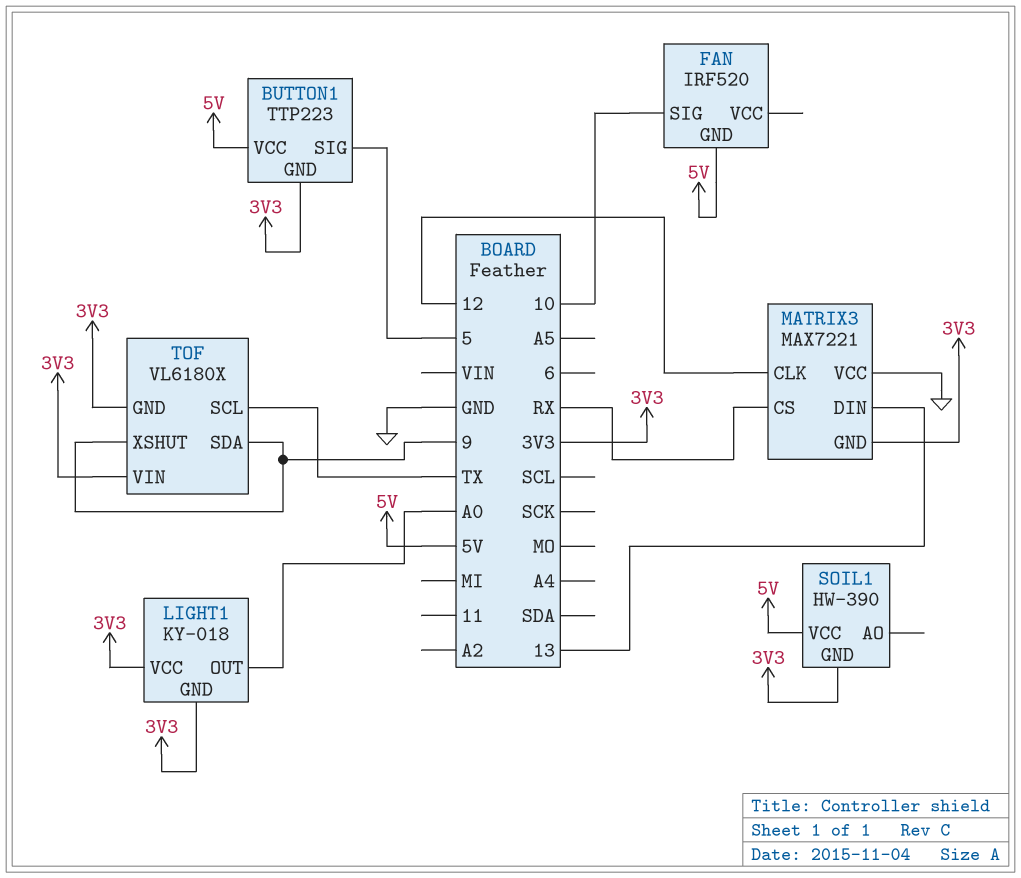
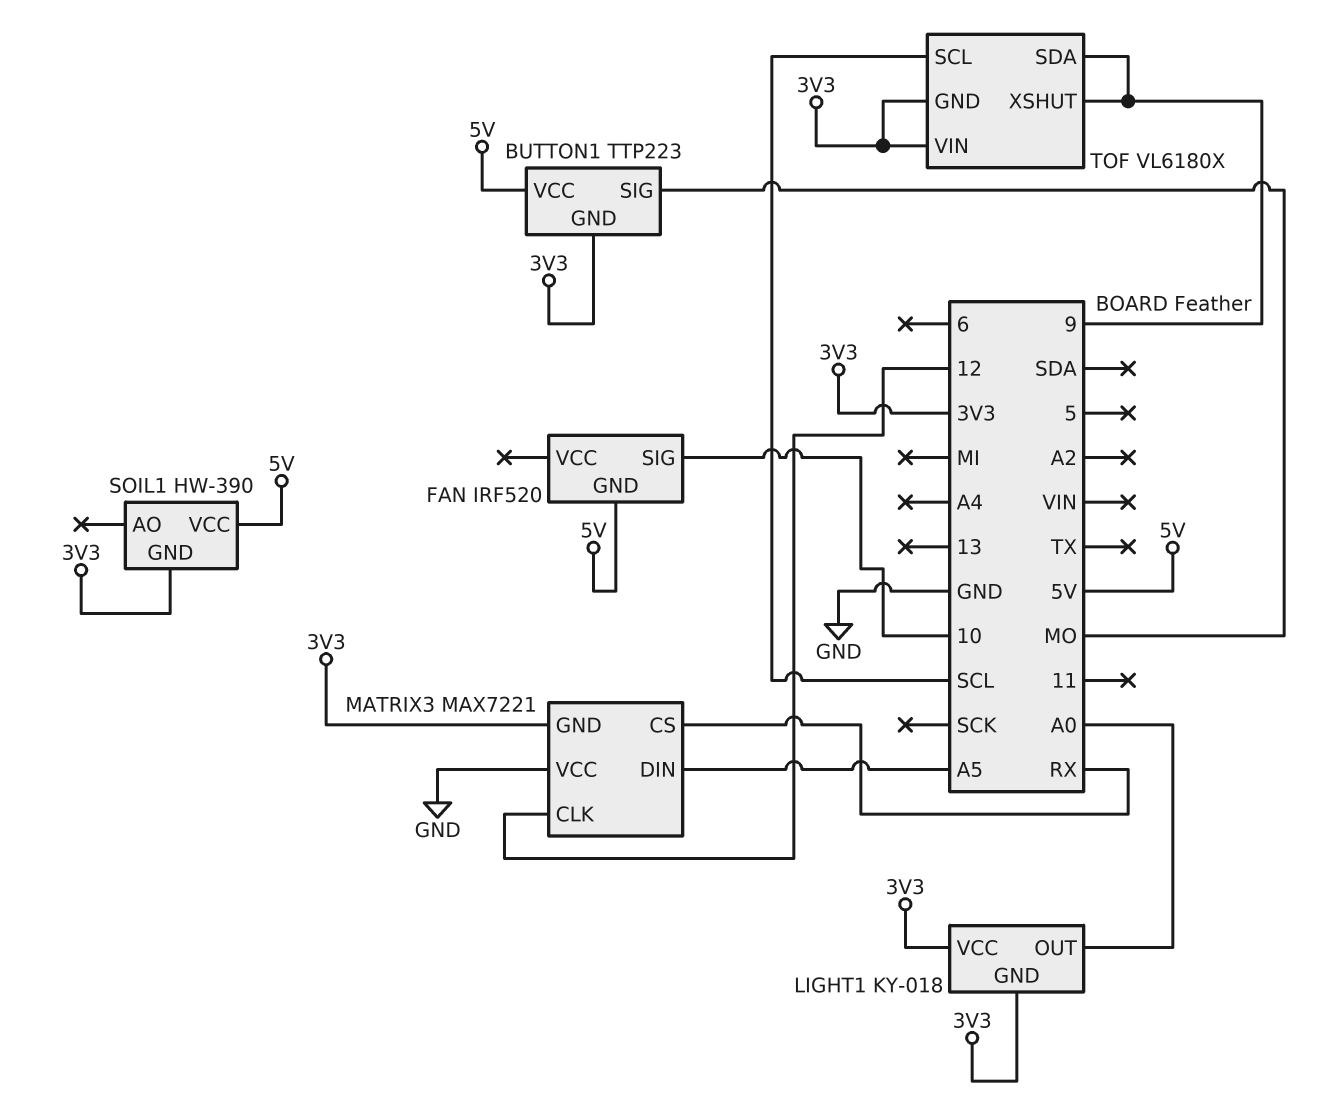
BUTTON1 pin SIG: 5 -> MO
MATRIX3 pin DIN: 13 -> A5
TOF pin SCL: TX -> SCL

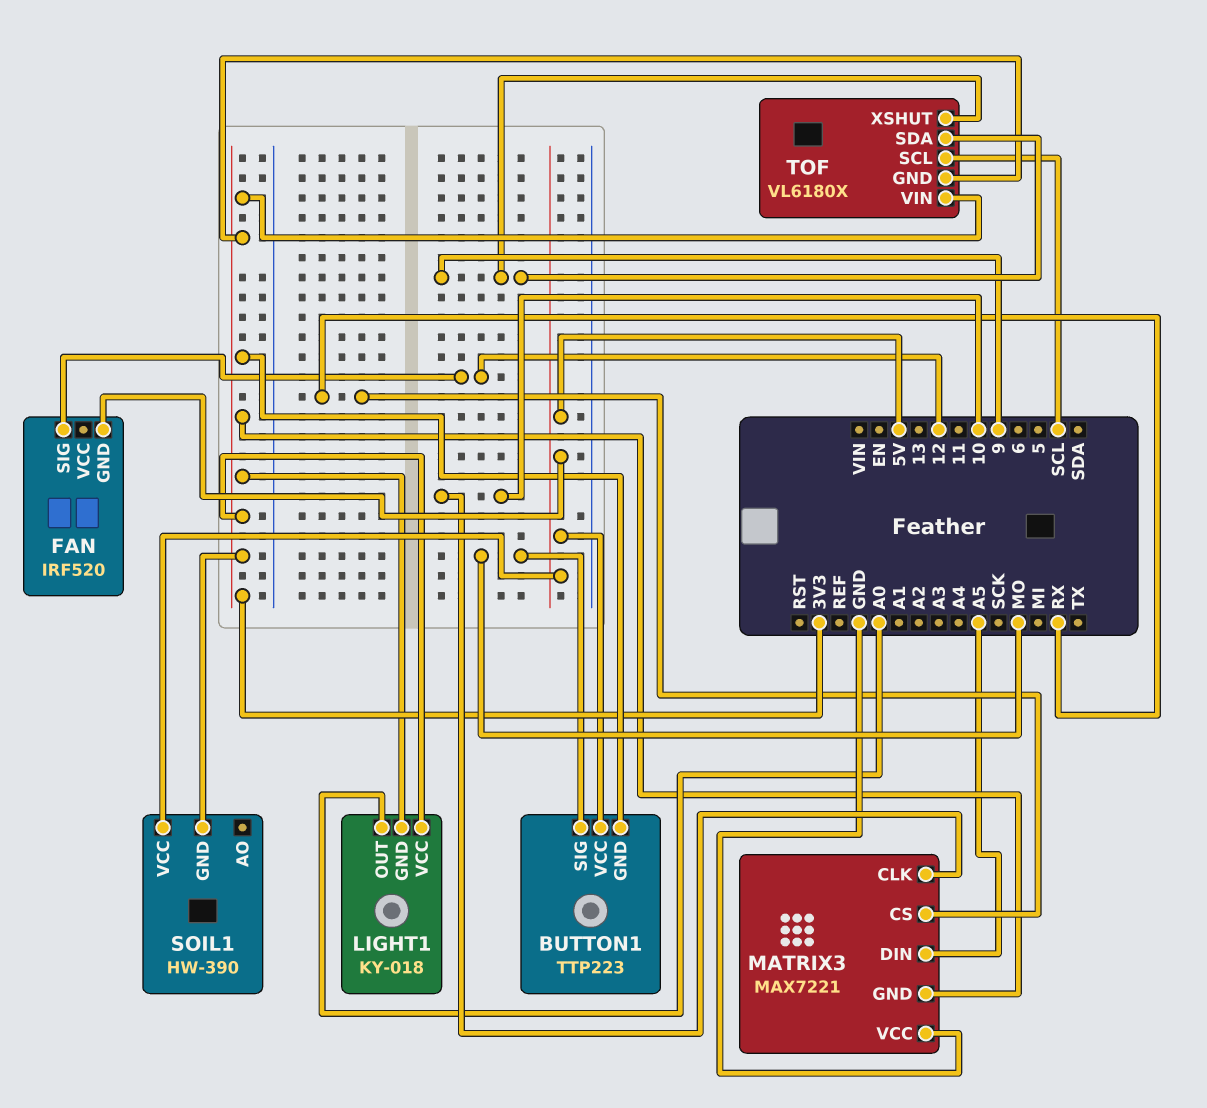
FAN pin SIG: 10 -> 12
MATRIX3 pin CLK: 12 -> 10

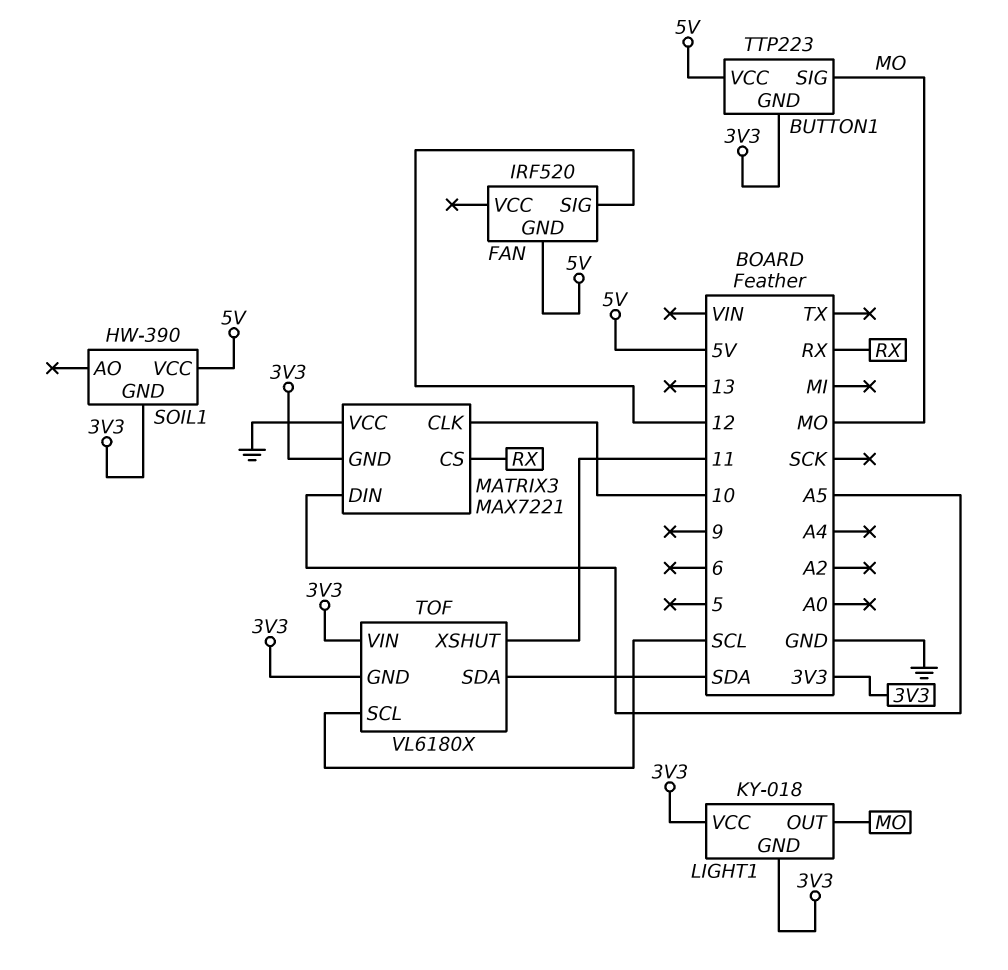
LIGHT1 pin OUT: A0 -> MO
TOF pin SDA: 9 -> SDA
TOF pin XSHUT: 9 -> 11

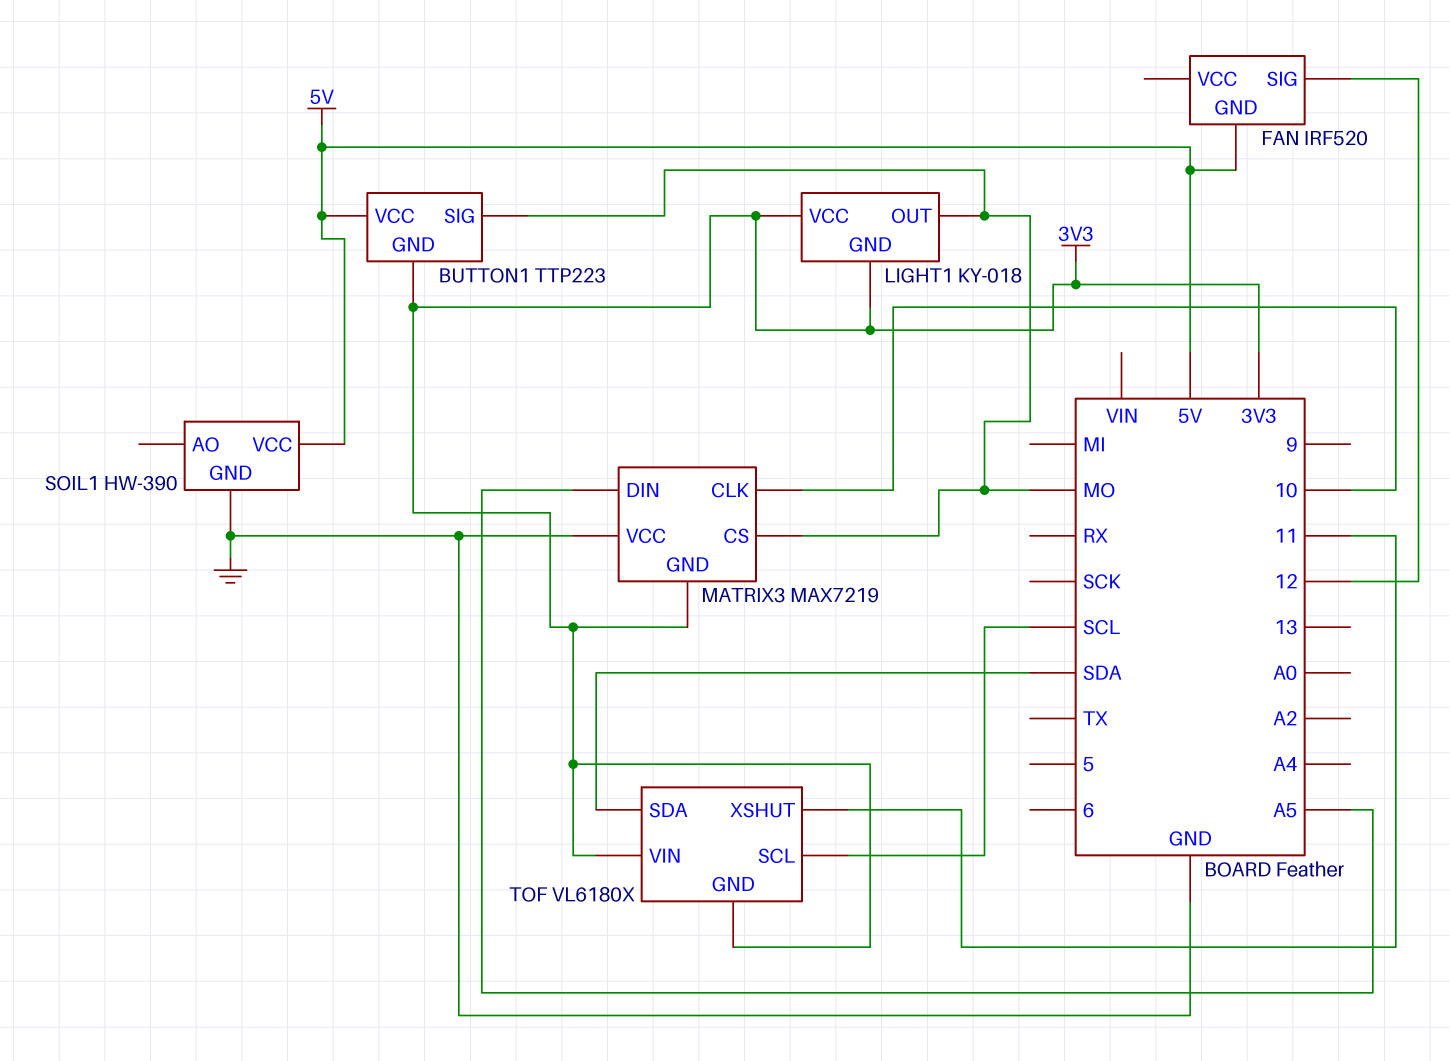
MATRIX3: MAX7221 -> MAX7219
MATRIX3 pin CS: RX -> MO
SOIL1 pin GND: 3V3 -> GND

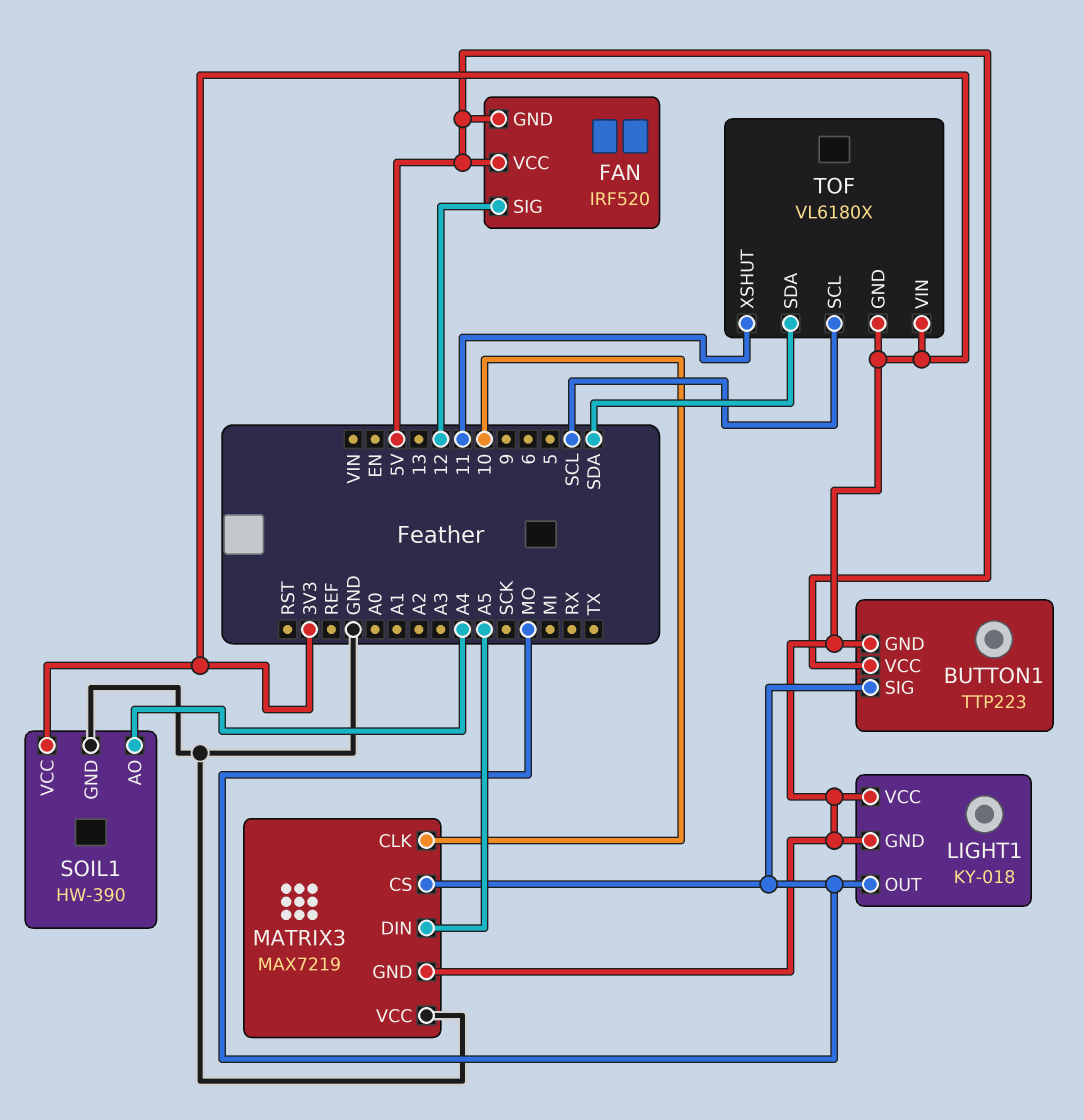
FAN pin VCC: none -> 5V
SOIL1 pin AO: none -> A4
SOIL1 pin VCC: 5V -> 3V3

